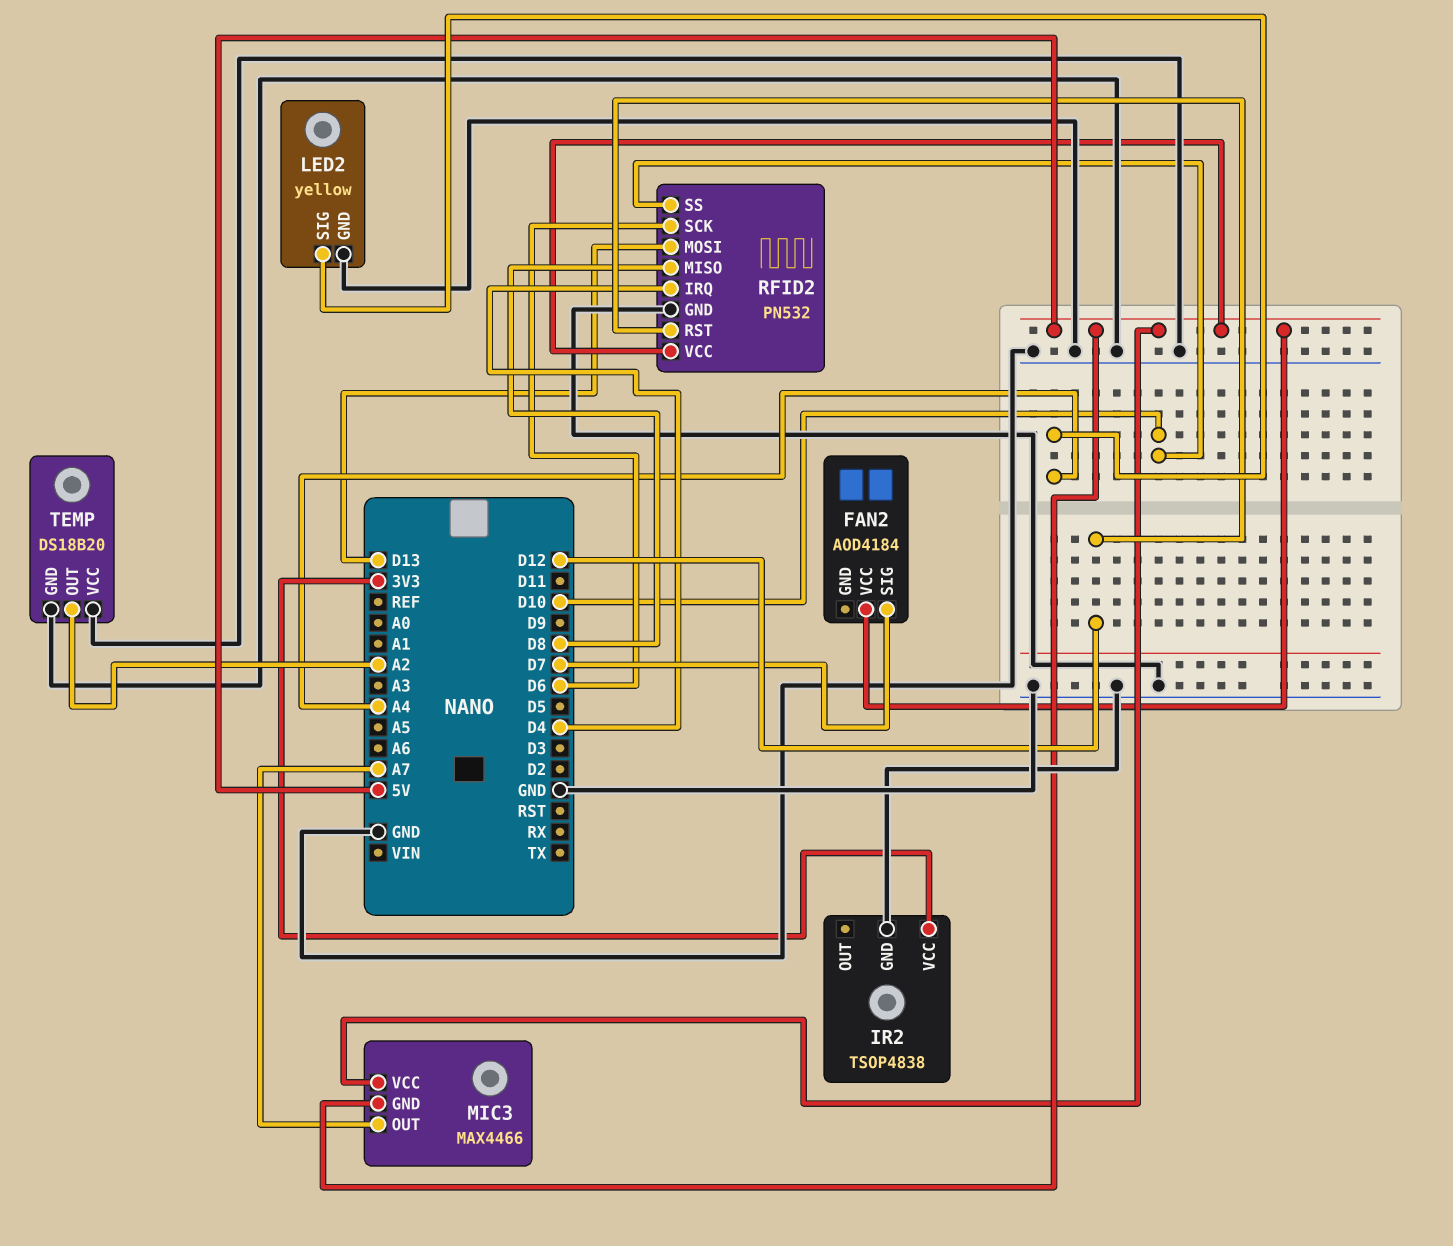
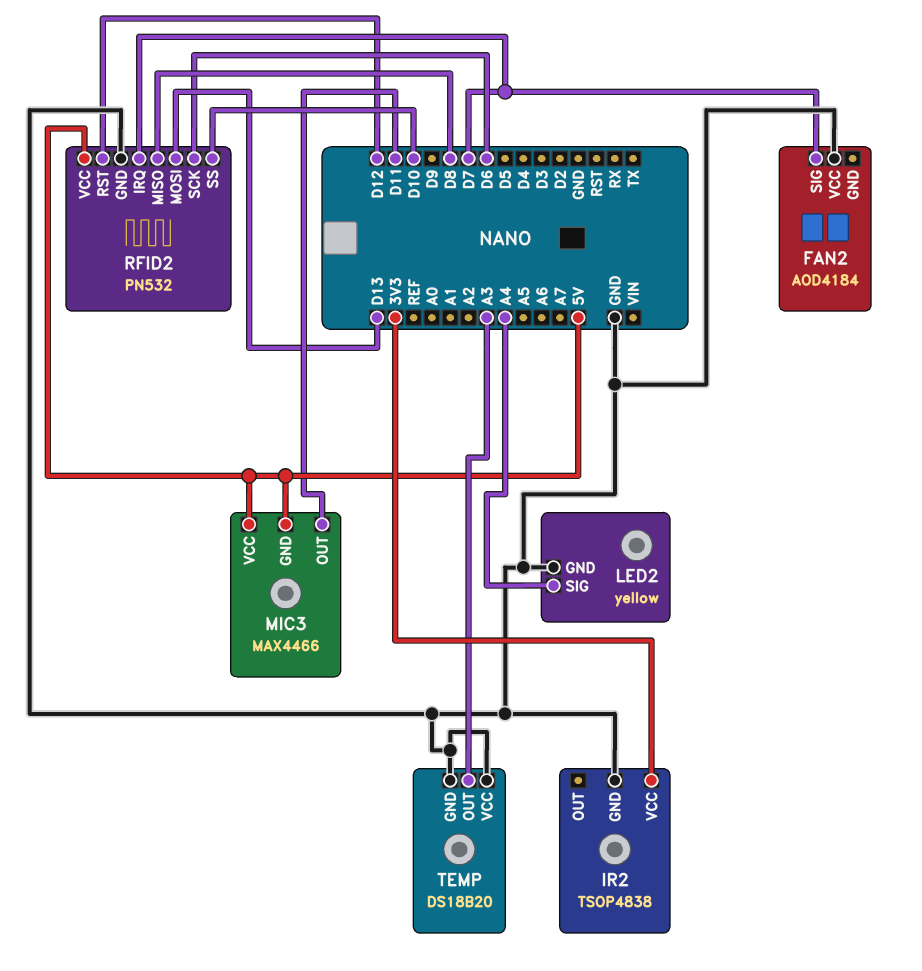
FAN2 pin VCC: 5V -> GND
MIC3 pin OUT: A7 -> D11
RFID2 pin IRQ: D4 -> D7
TEMP pin OUT: A2 -> A3

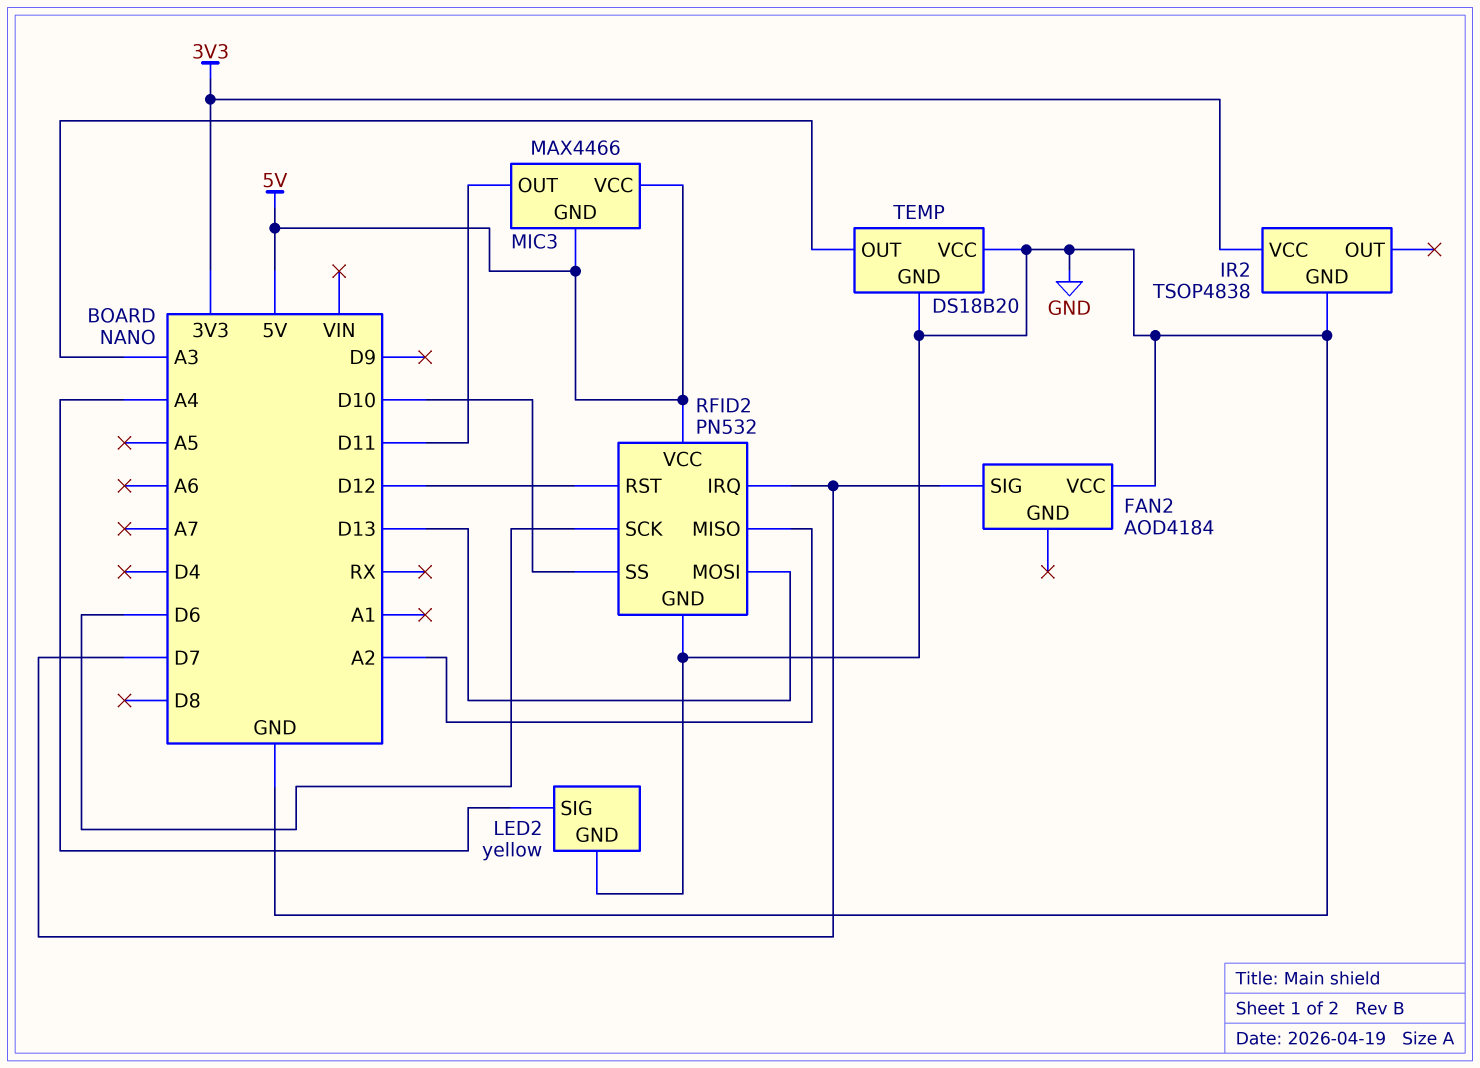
RFID2 pin MISO: D8 -> A2

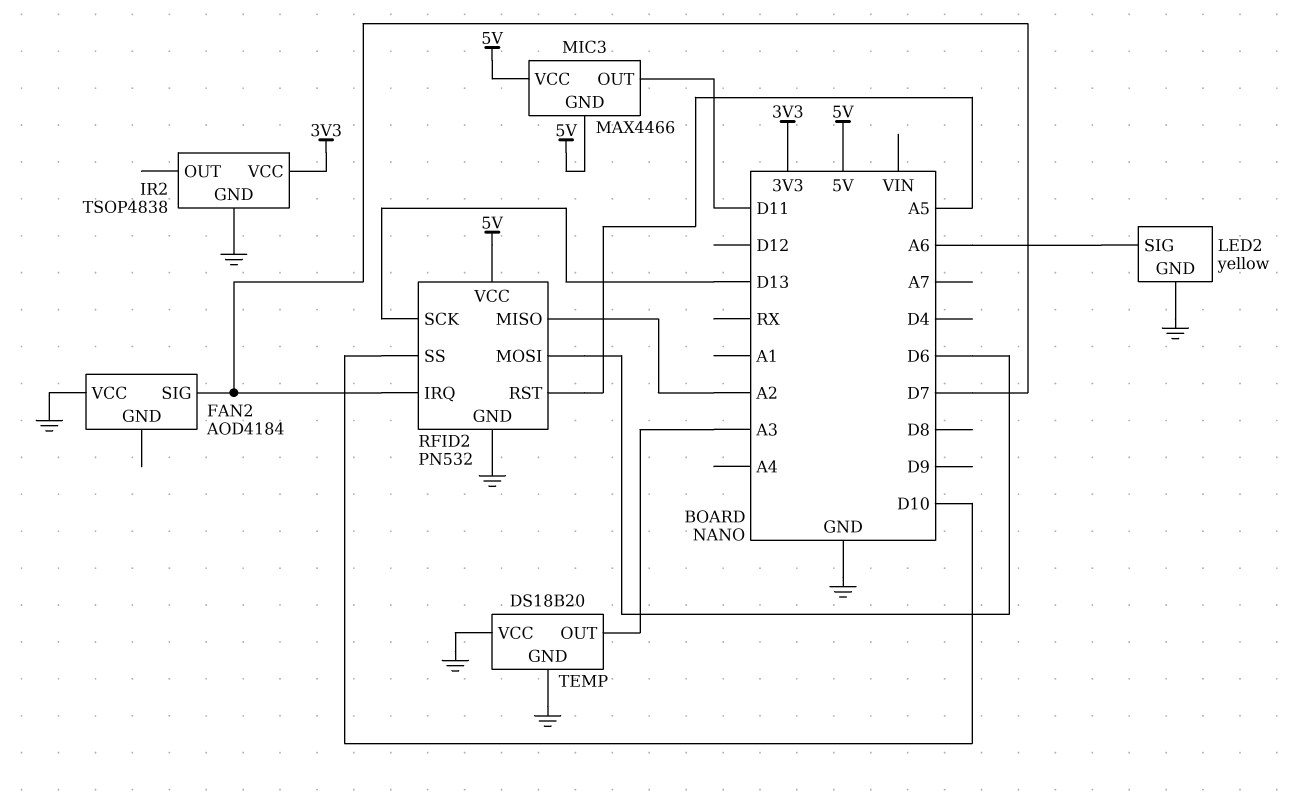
LED2 pin SIG: A4 -> A6
RFID2 pin MOSI: D13 -> D6
RFID2 pin RST: D12 -> A5
RFID2 pin SCK: D6 -> D13

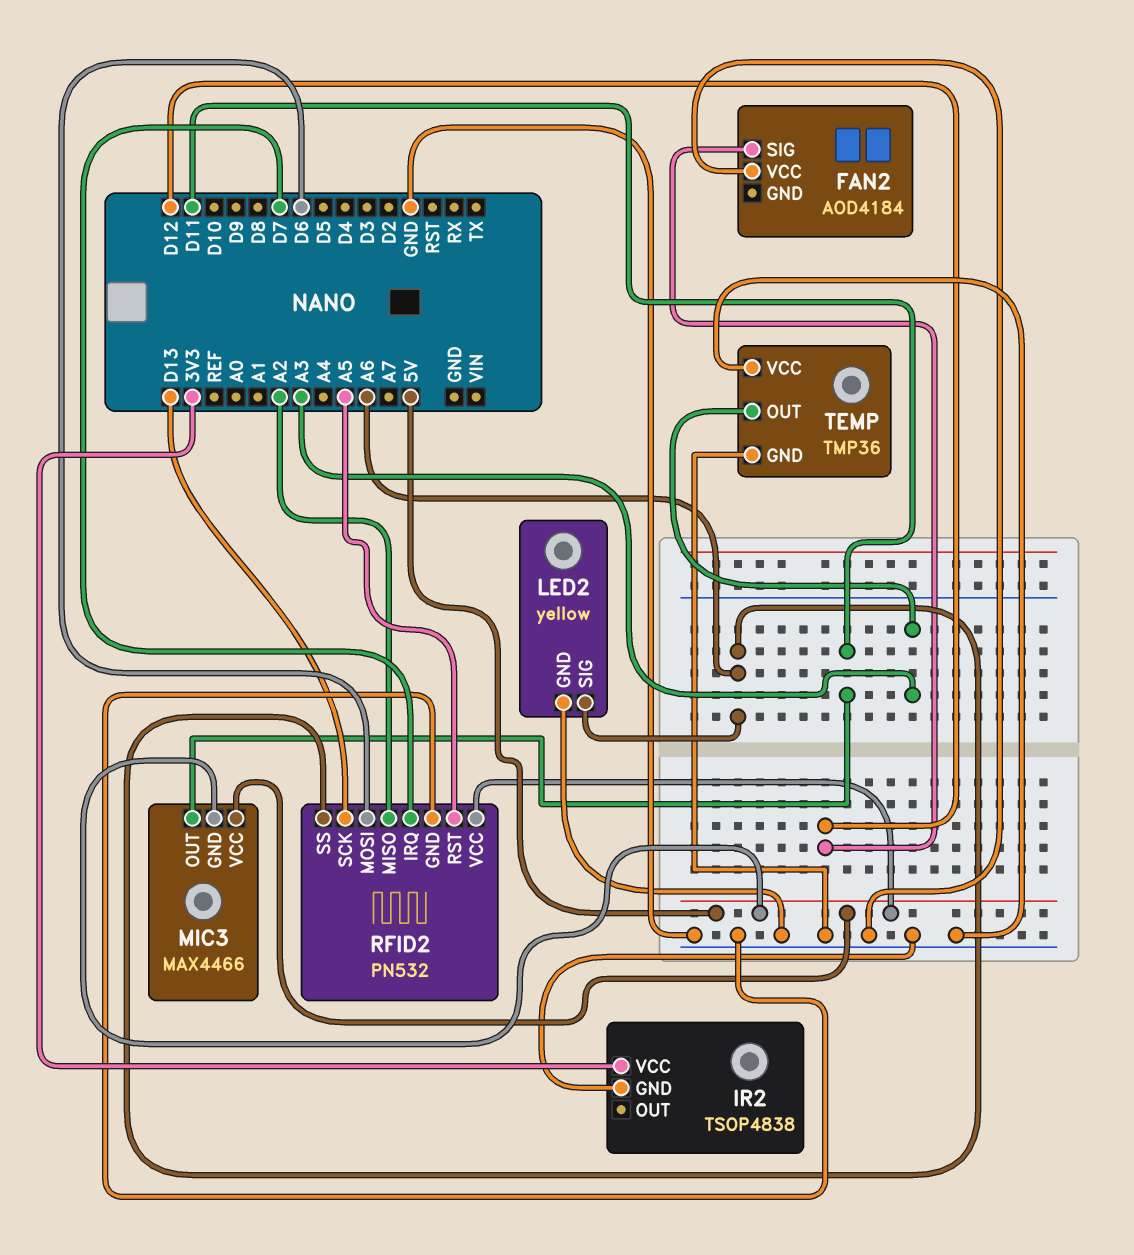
FAN2 pin SIG: D7 -> D12
RFID2 pin SS: D10 -> A6
TEMP: DS18B20 -> TMP36

